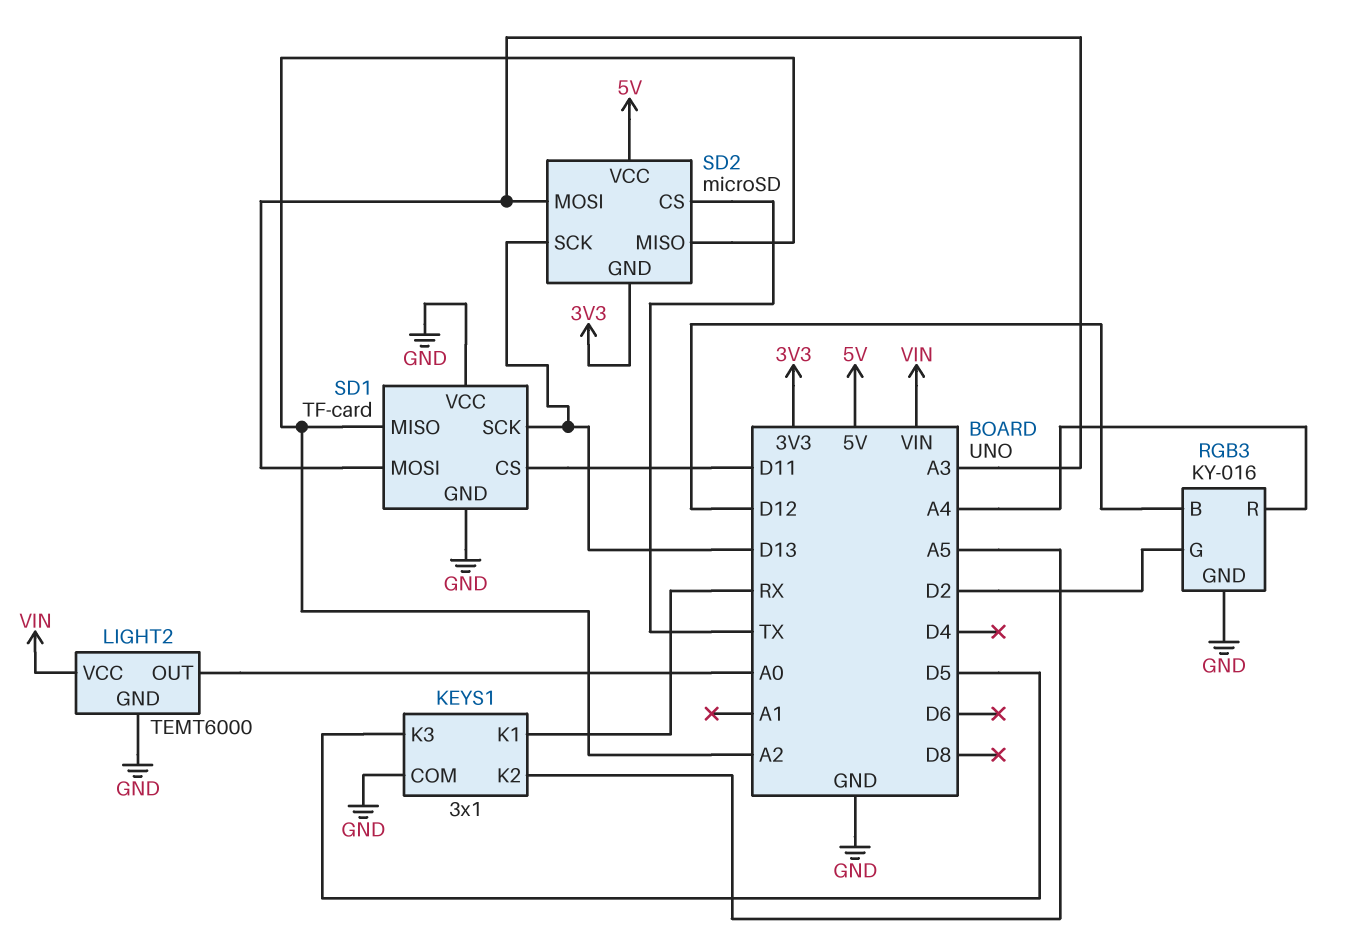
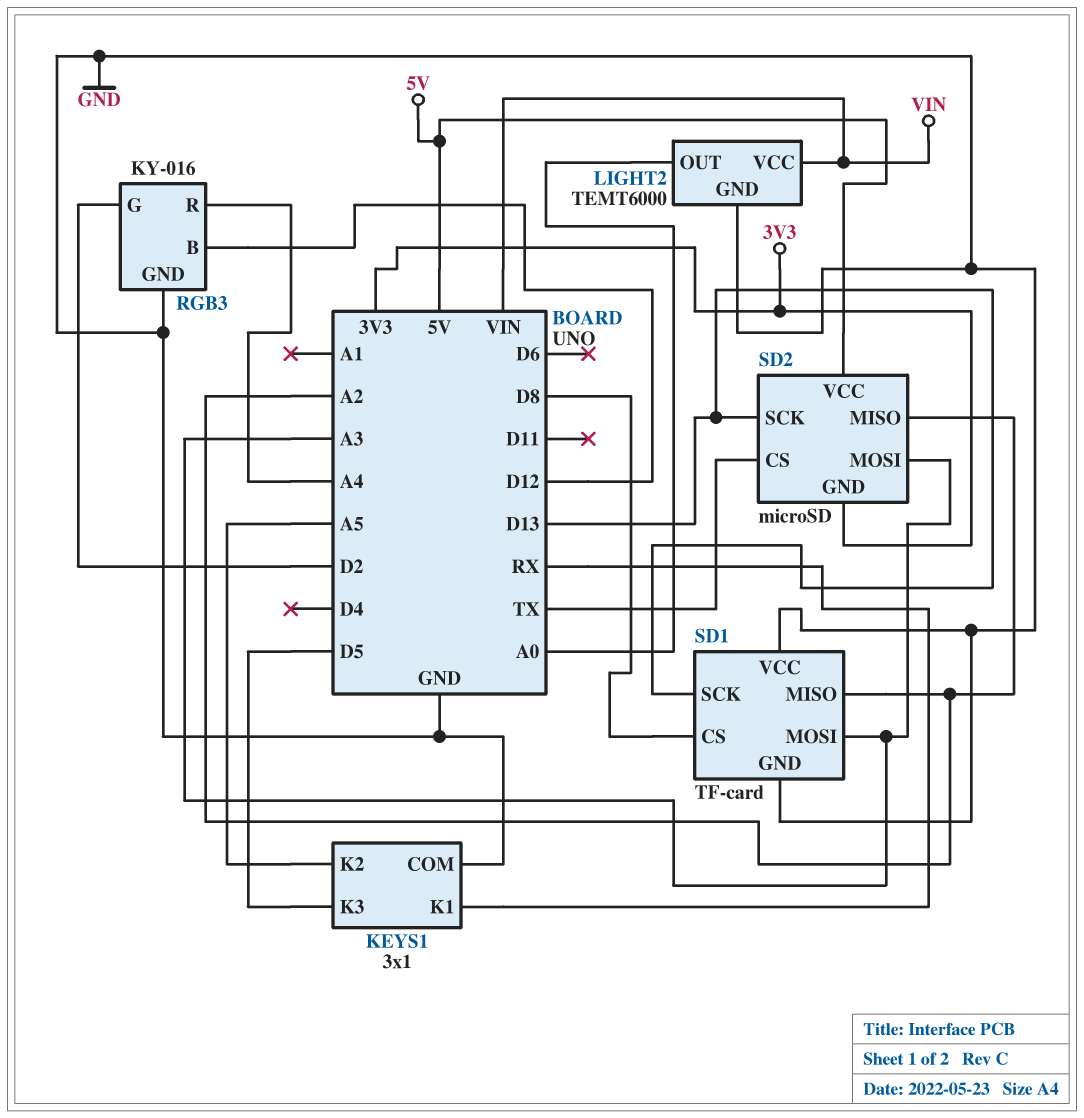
SD1 pin CS: D11 -> D8

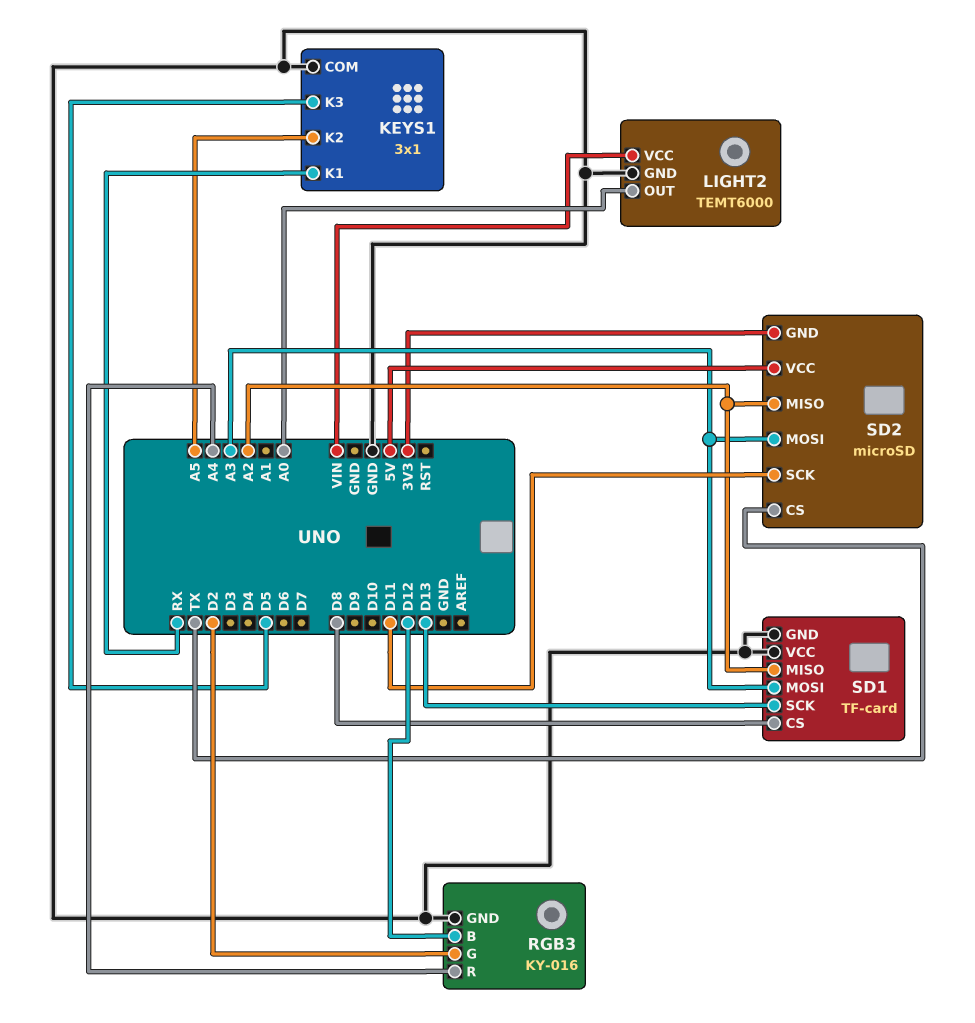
SD2 pin SCK: D13 -> D11

